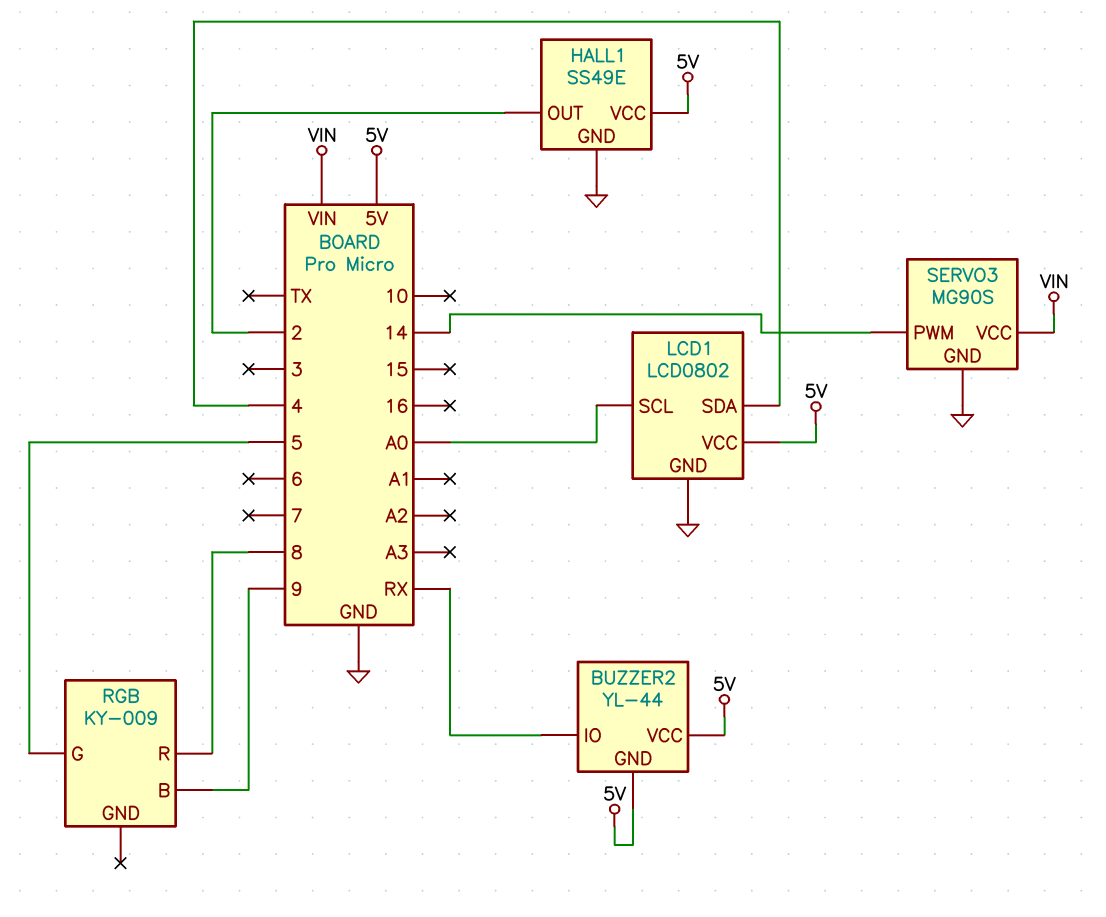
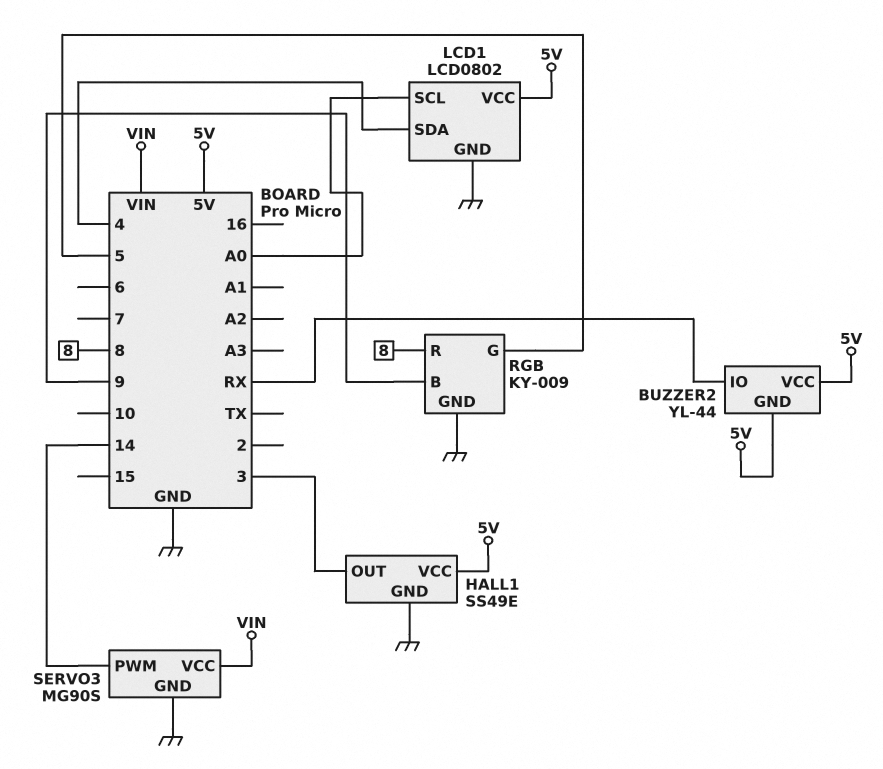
HALL1 pin OUT: 2 -> 3
RGB pin GND: none -> GND

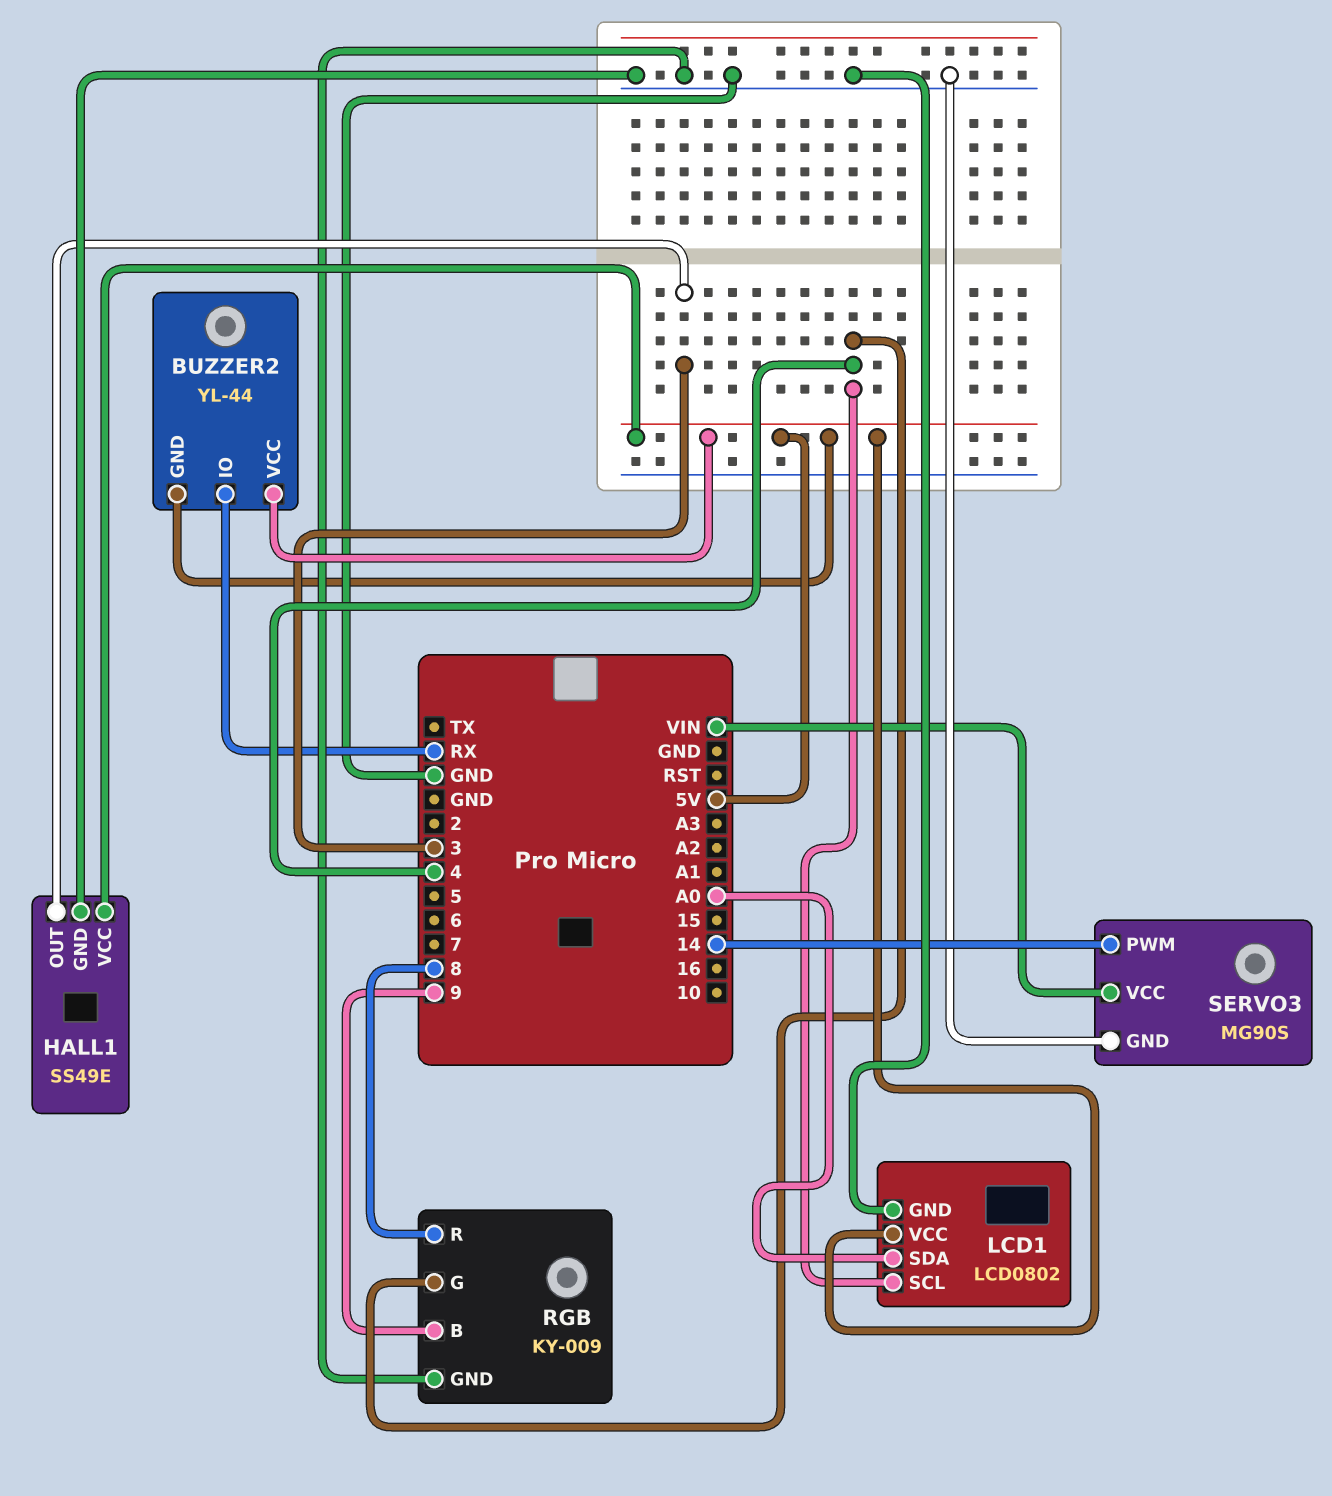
LCD1 pin SCL: A0 -> 4
LCD1 pin SDA: 4 -> A0
RGB pin G: 5 -> 4

